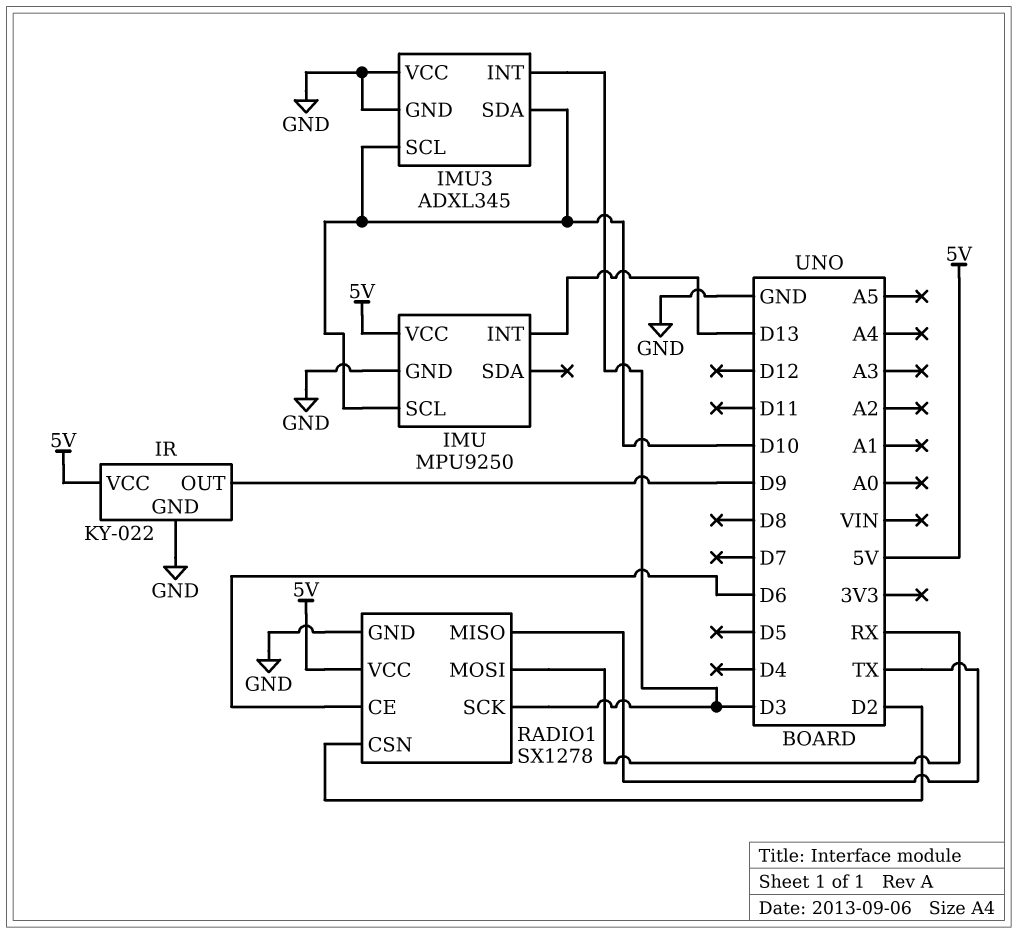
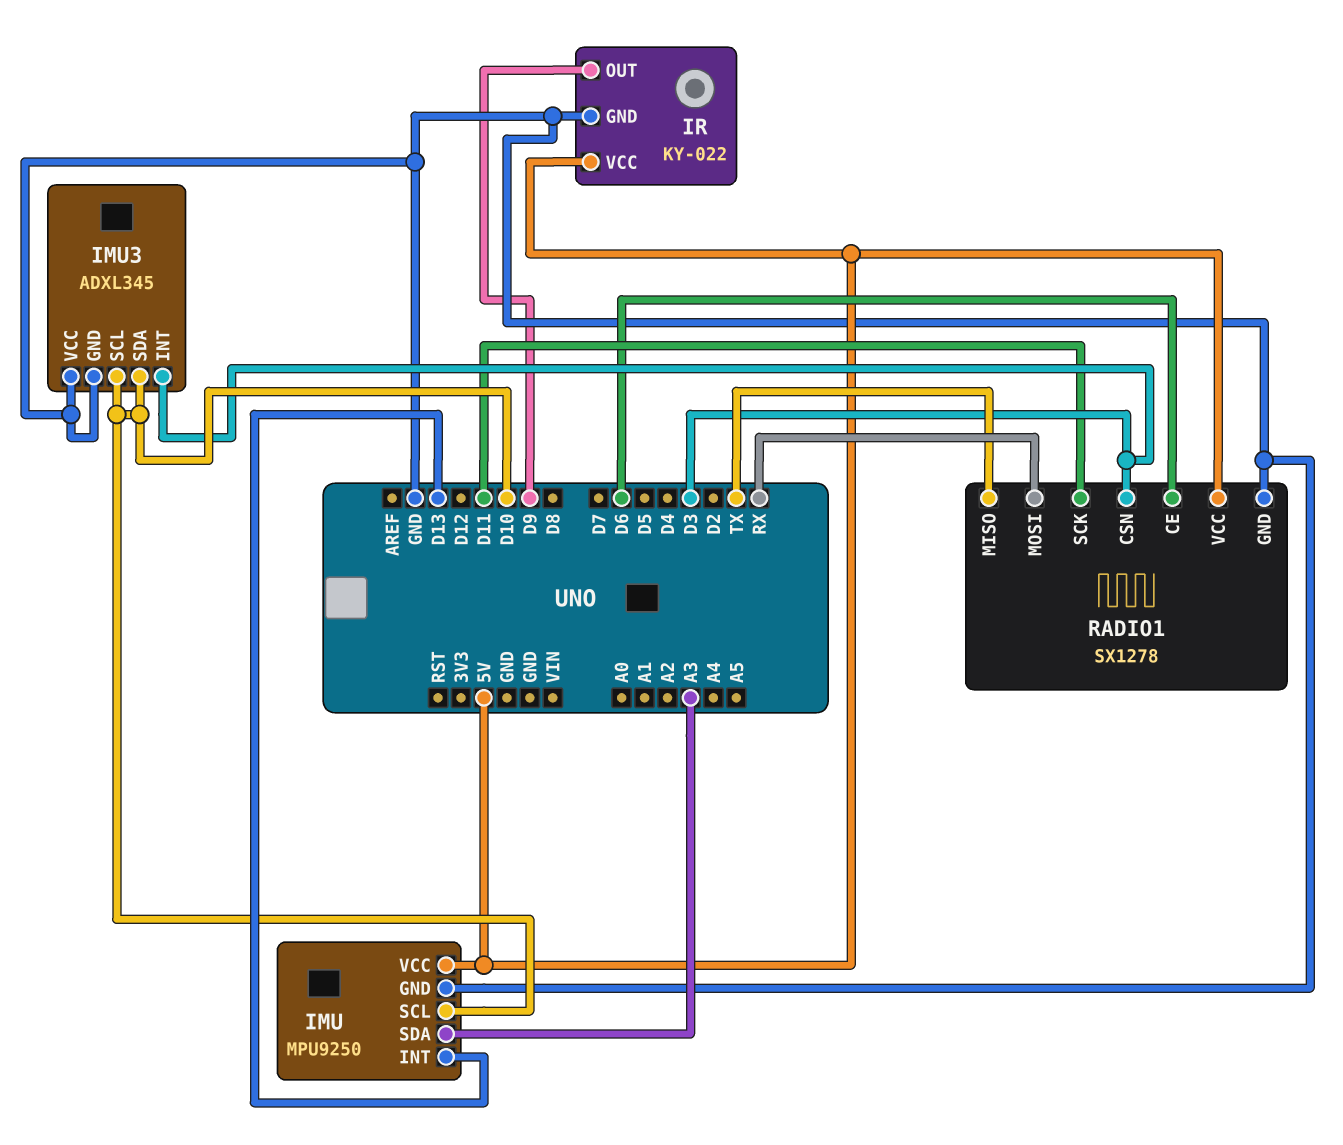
IMU pin SDA: none -> A3
RADIO1 pin CSN: D2 -> D3
RADIO1 pin SCK: D3 -> D11

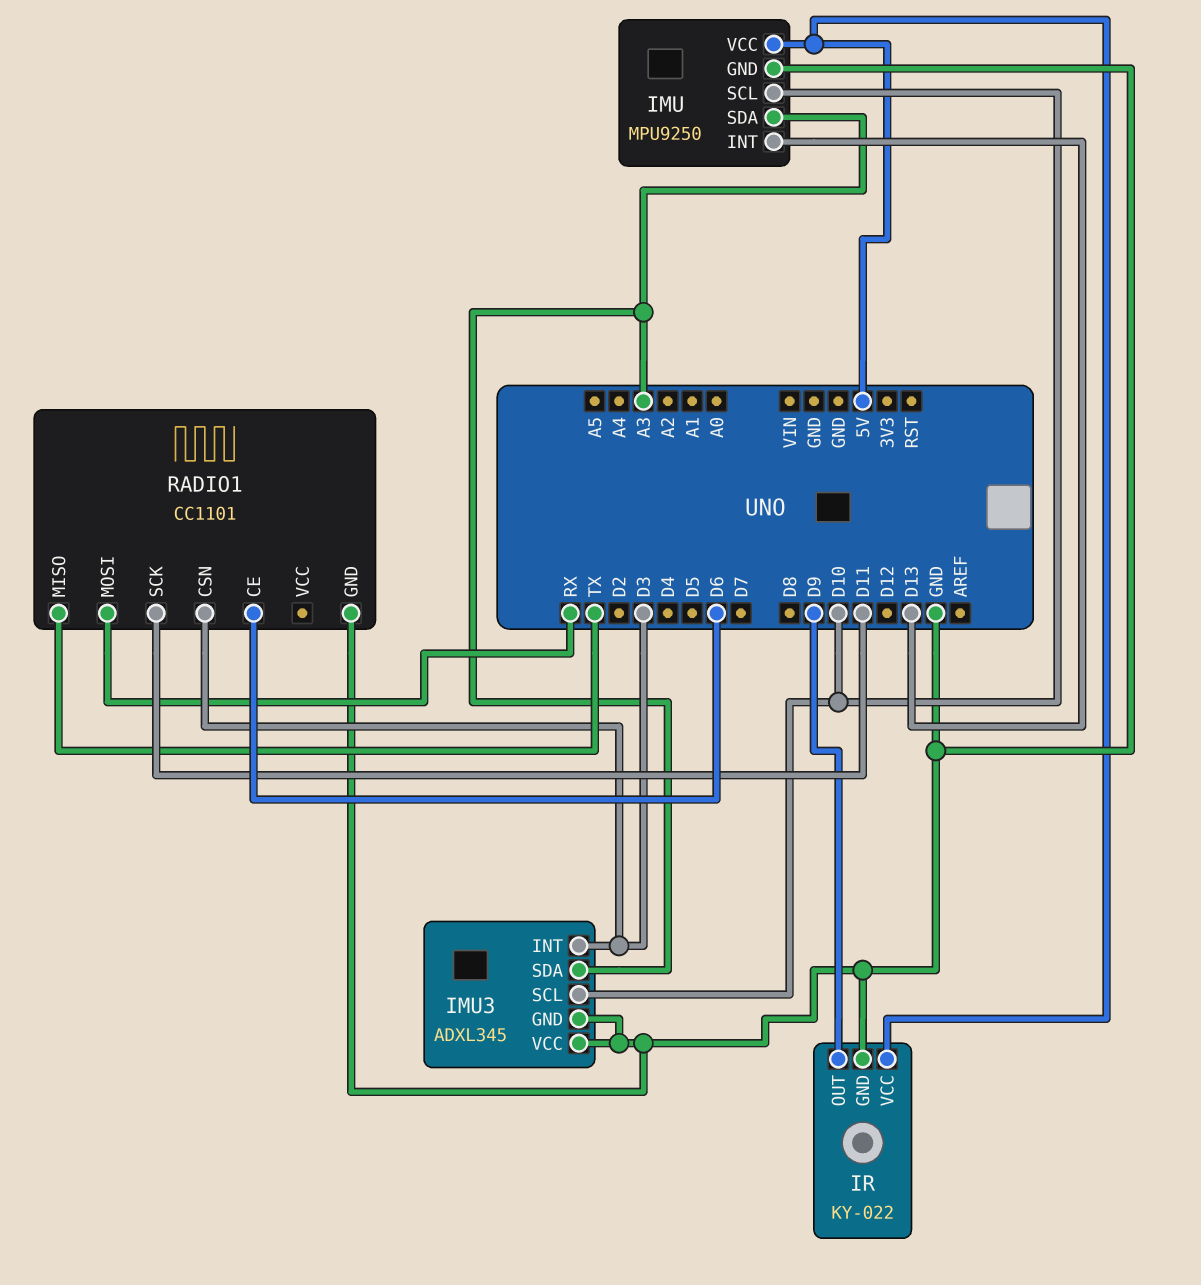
IMU3 pin SDA: D10 -> A3
RADIO1: SX1278 -> CC1101
RADIO1 pin VCC: 5V -> none

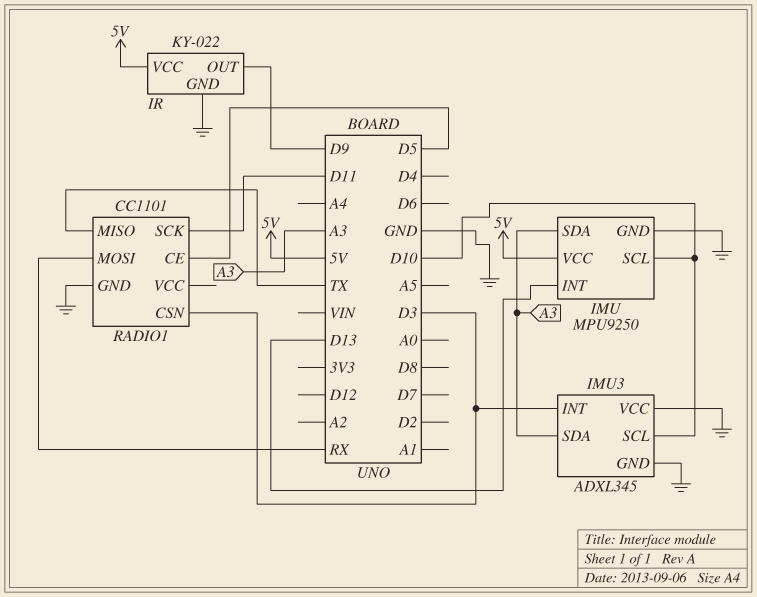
RADIO1 pin CE: D6 -> D5

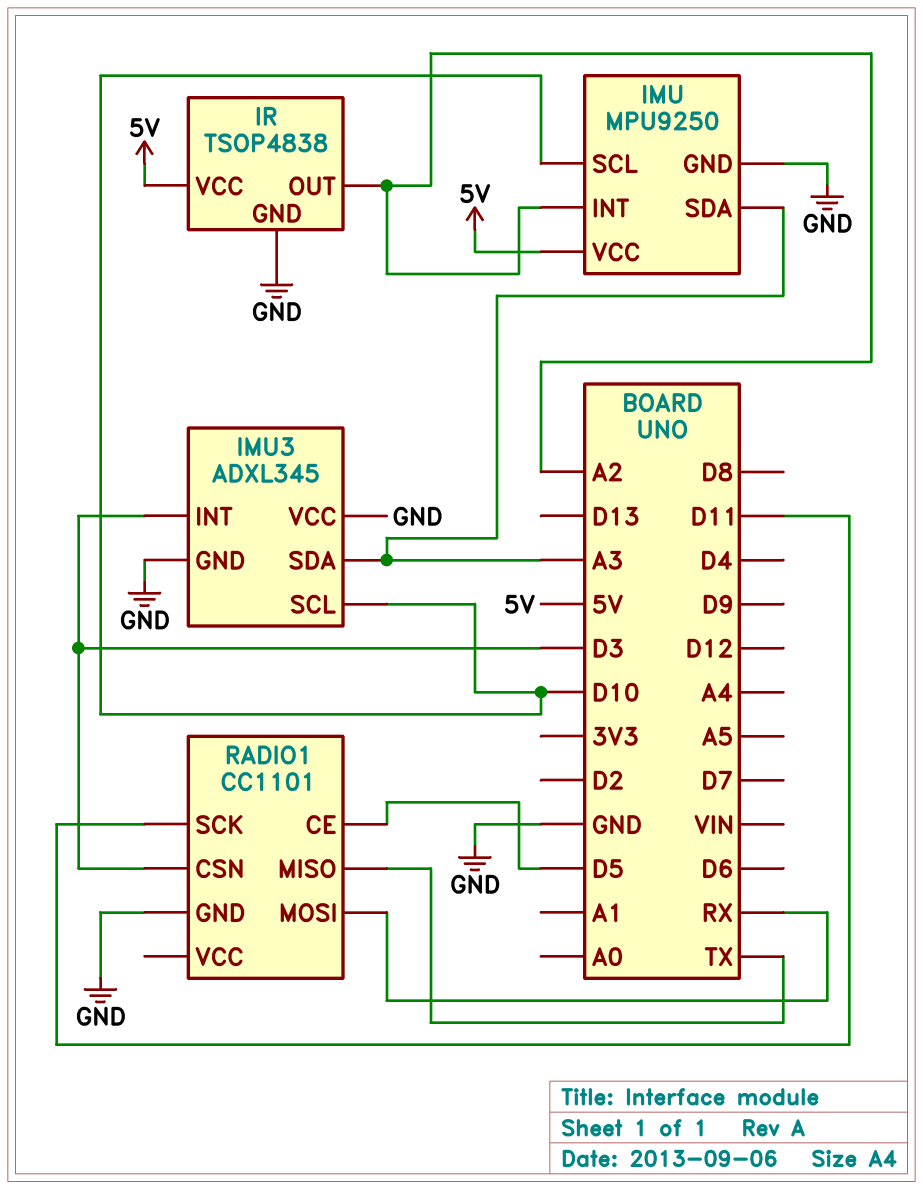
IMU pin INT: D13 -> A2
IR: KY-022 -> TSOP4838
IR pin OUT: D9 -> A2

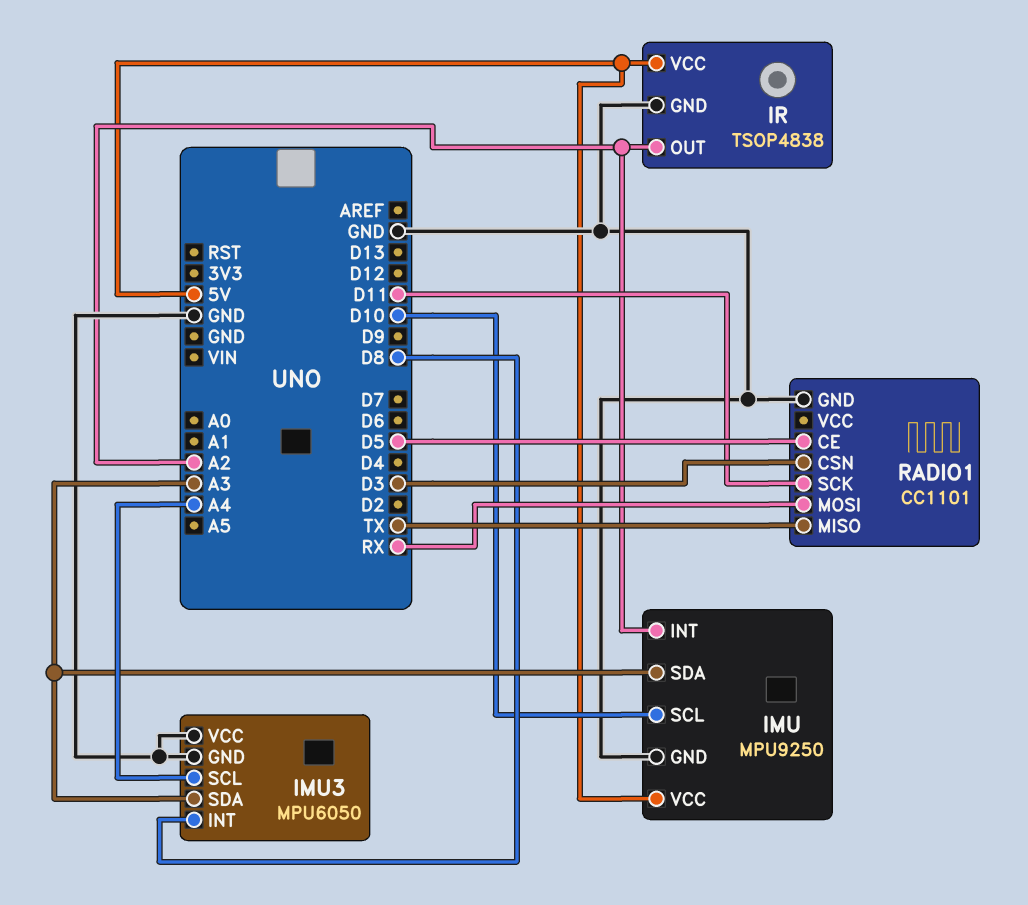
IMU3: ADXL345 -> MPU6050
IMU3 pin INT: D3 -> D8
IMU3 pin SCL: D10 -> A4

